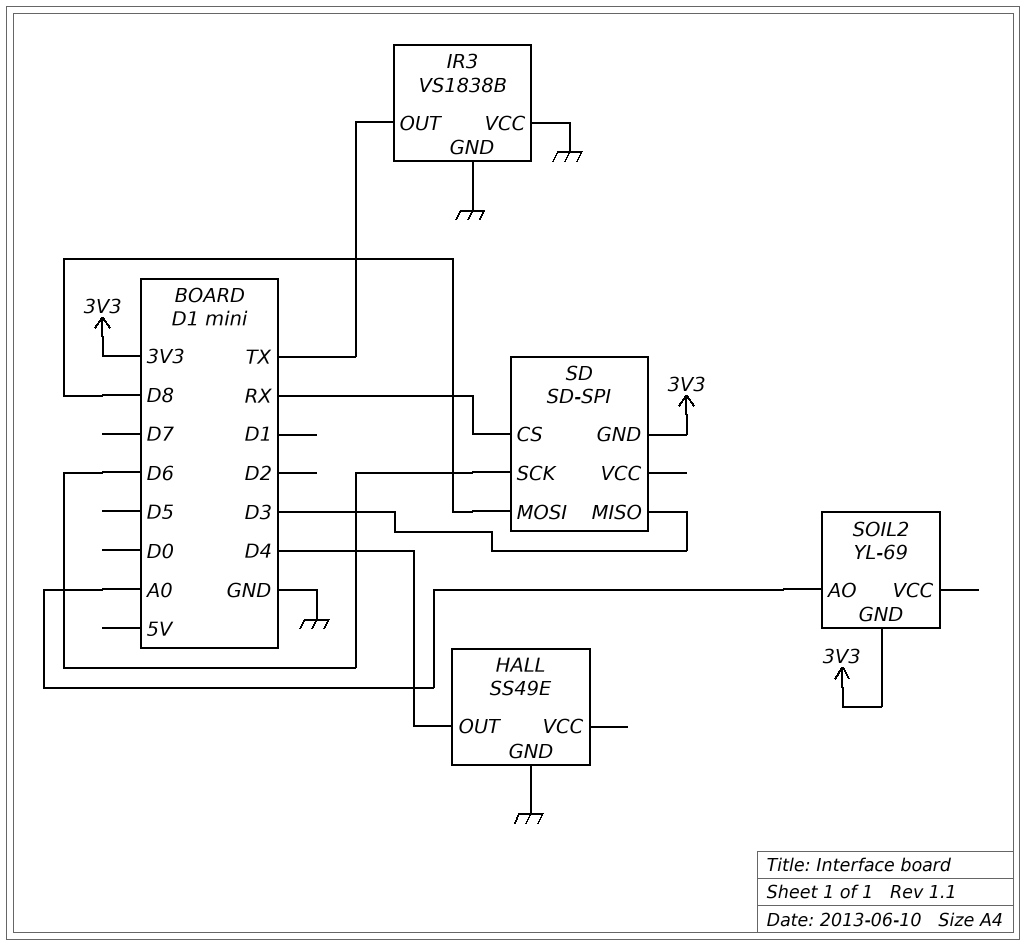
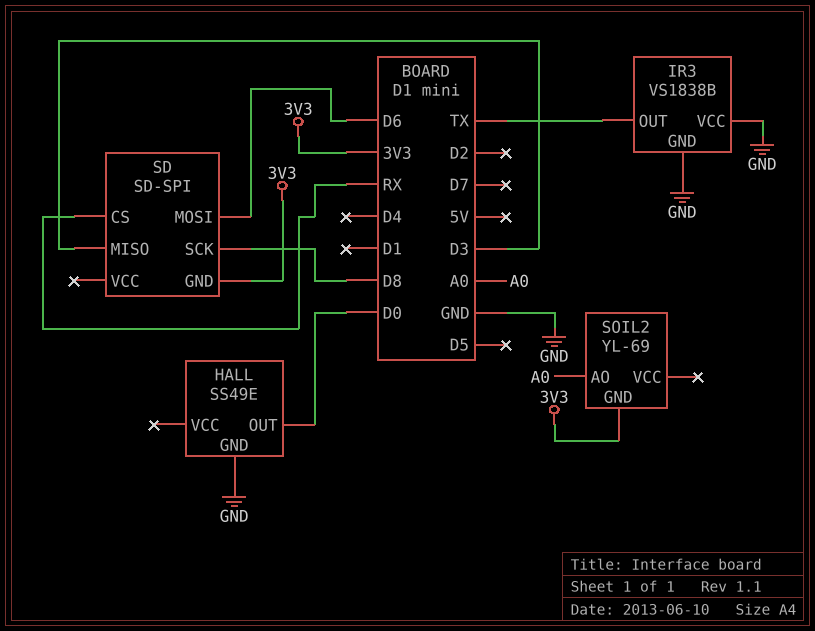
HALL pin OUT: D4 -> D0
SD pin MOSI: D8 -> D6
SD pin SCK: D6 -> D8

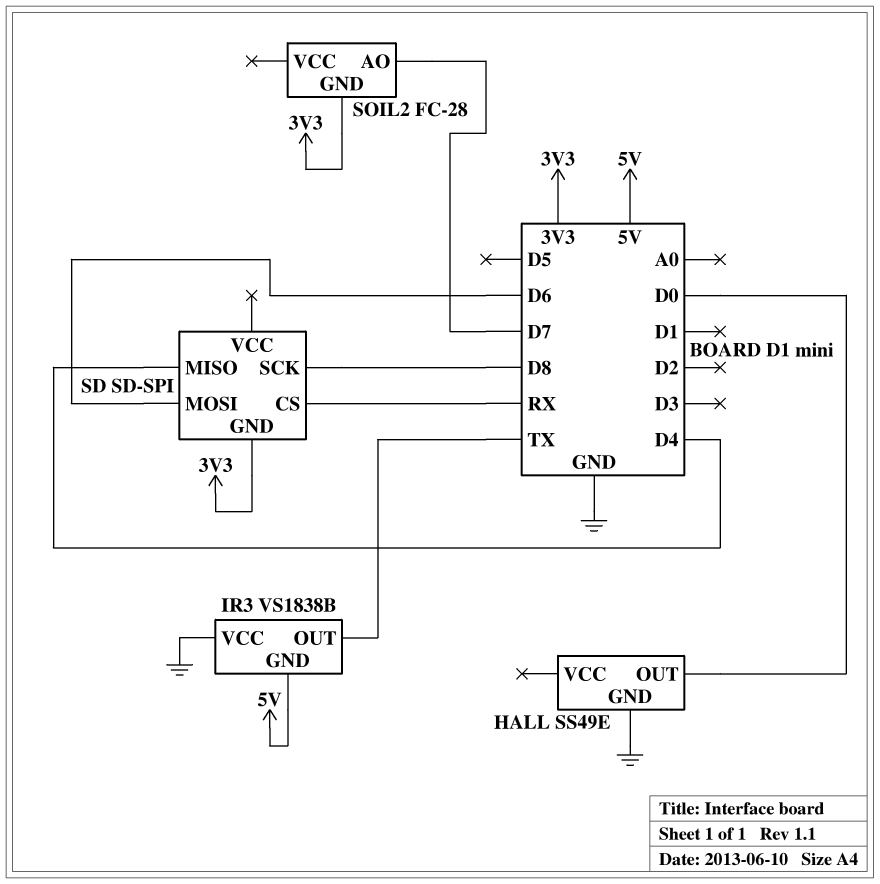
IR3 pin GND: GND -> 5V
SD pin MISO: D3 -> D4
SOIL2: YL-69 -> FC-28
SOIL2 pin AO: A0 -> D7

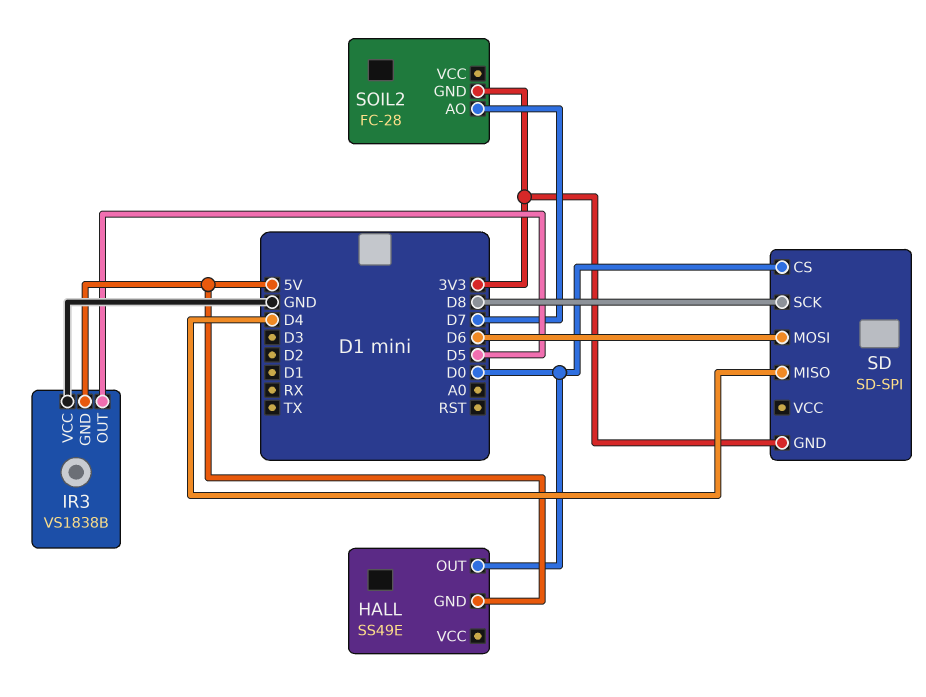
HALL pin GND: GND -> 5V
IR3 pin OUT: TX -> D5
SD pin CS: RX -> D0

